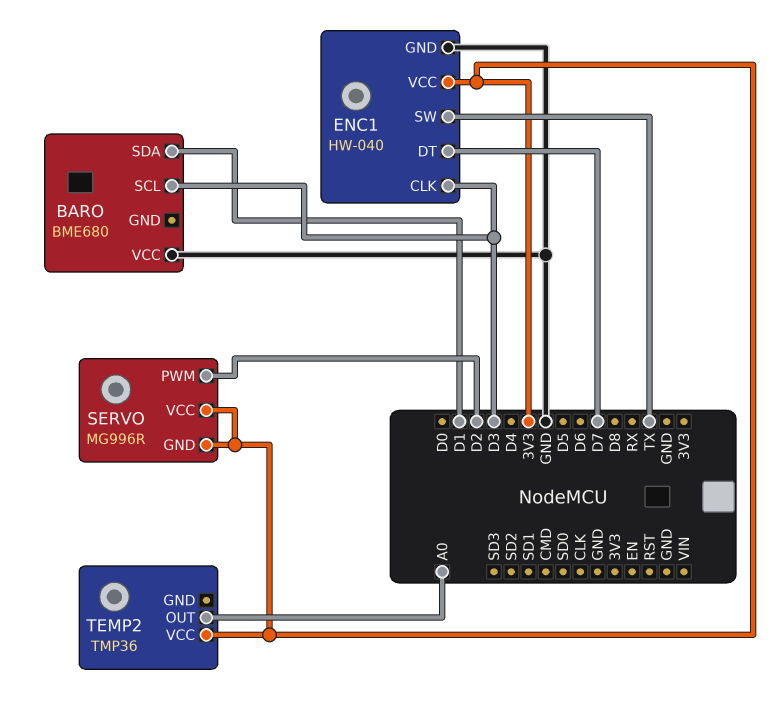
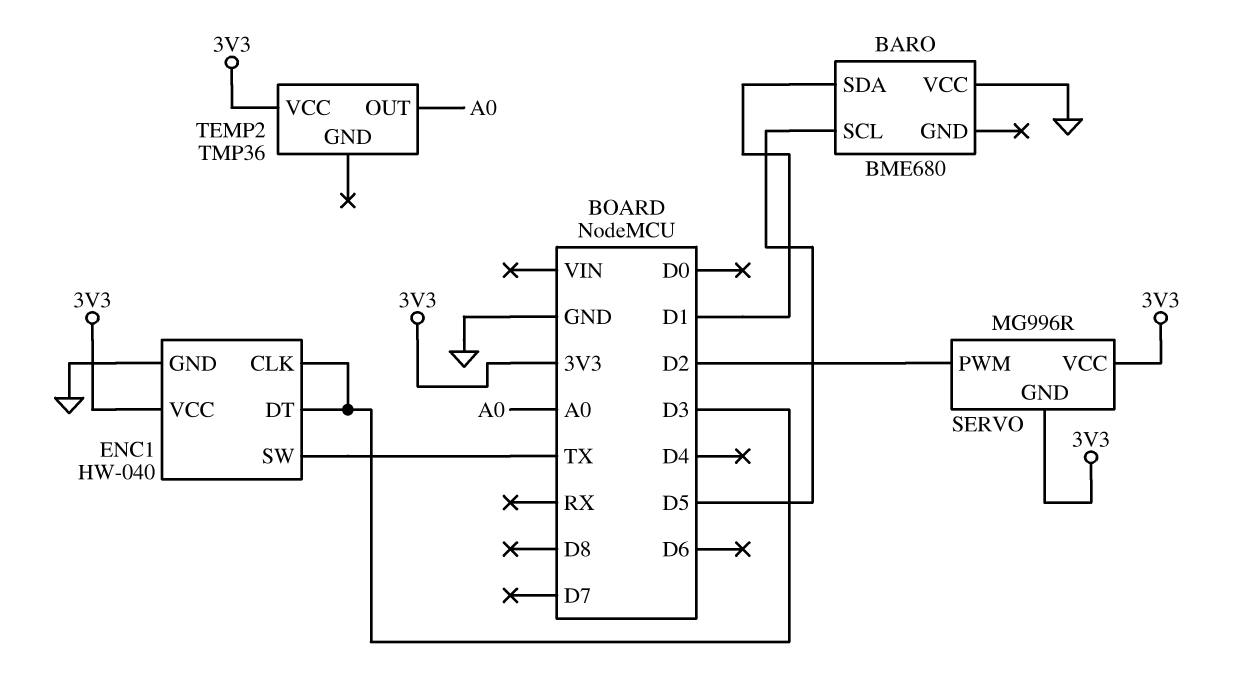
BARO pin SCL: D3 -> D5
ENC1 pin DT: D7 -> D3

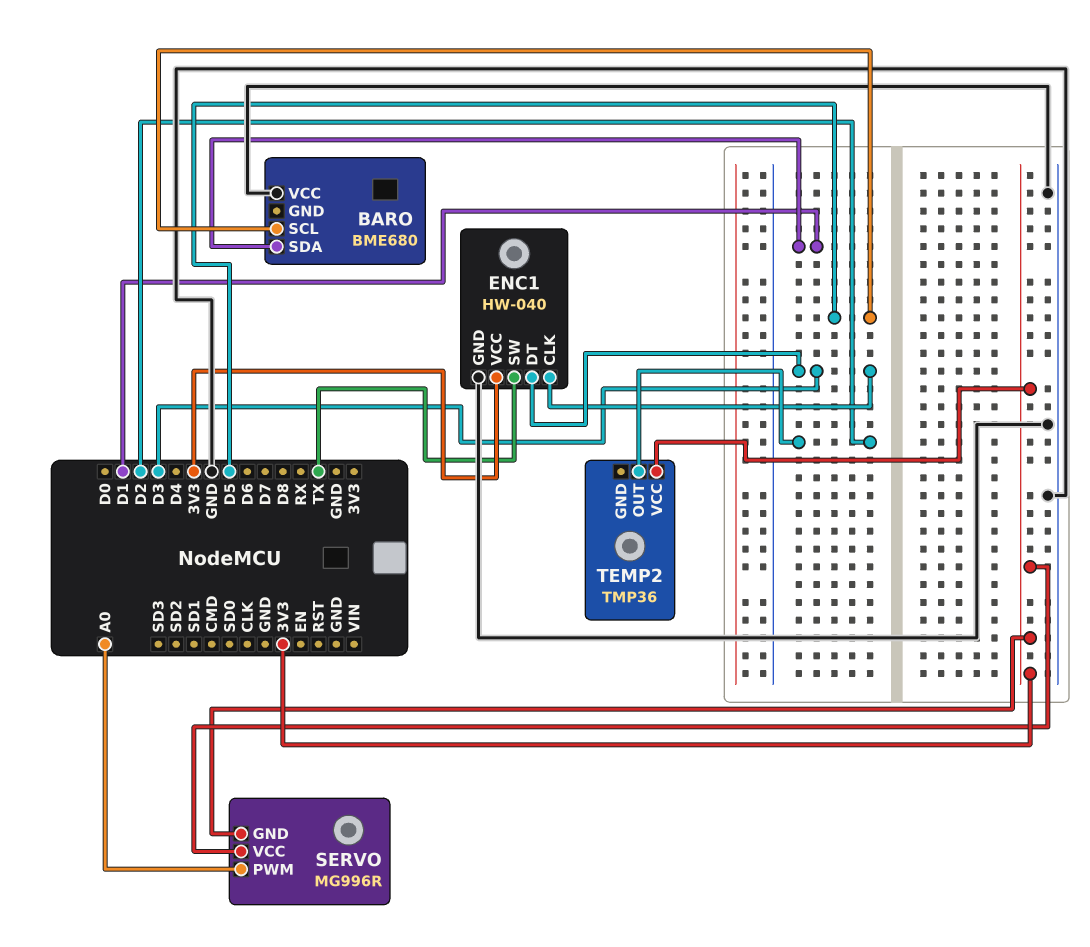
SERVO pin PWM: D2 -> A0
TEMP2 pin OUT: A0 -> D2

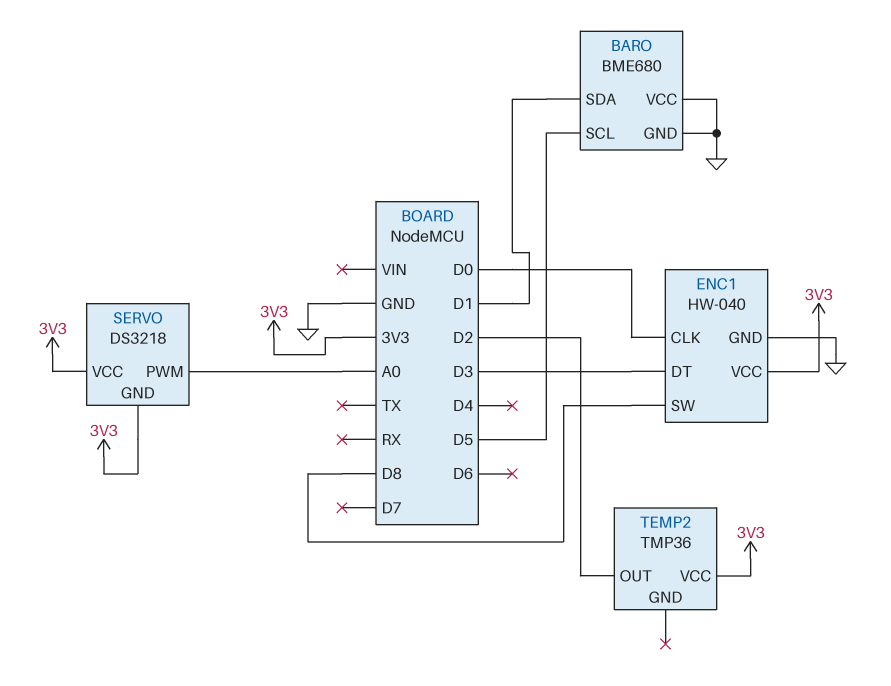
BARO pin GND: none -> GND
ENC1 pin CLK: D3 -> D0
ENC1 pin SW: TX -> D8
SERVO: MG996R -> DS3218

